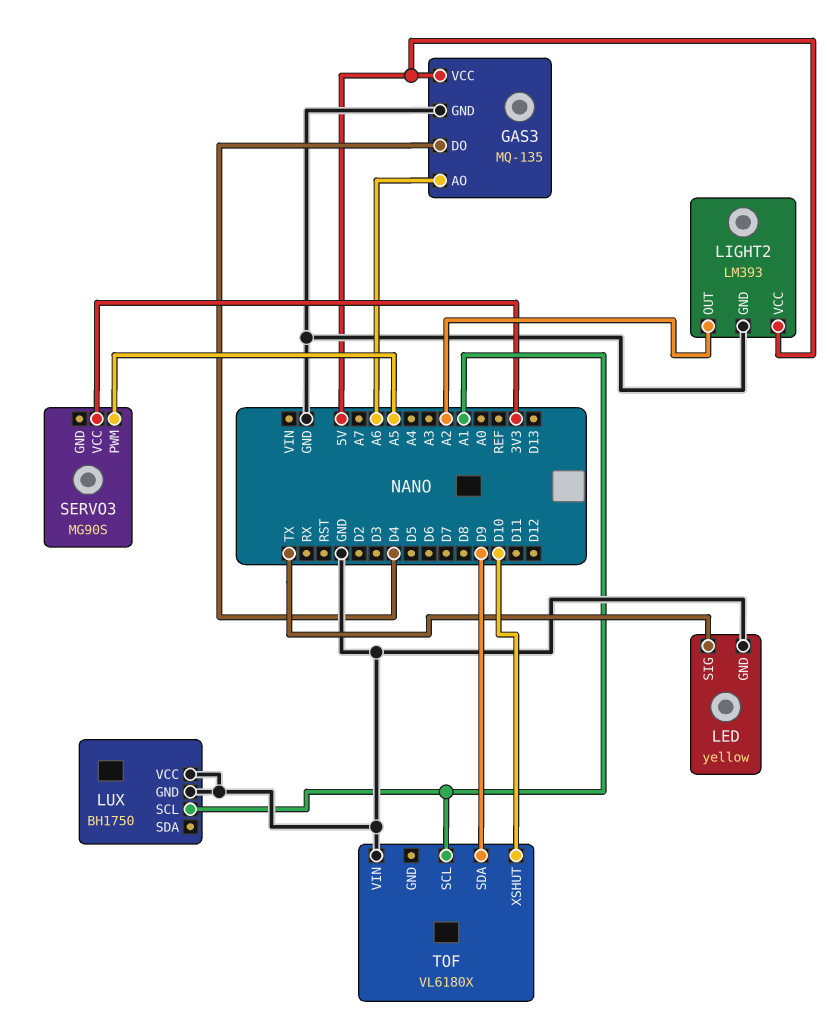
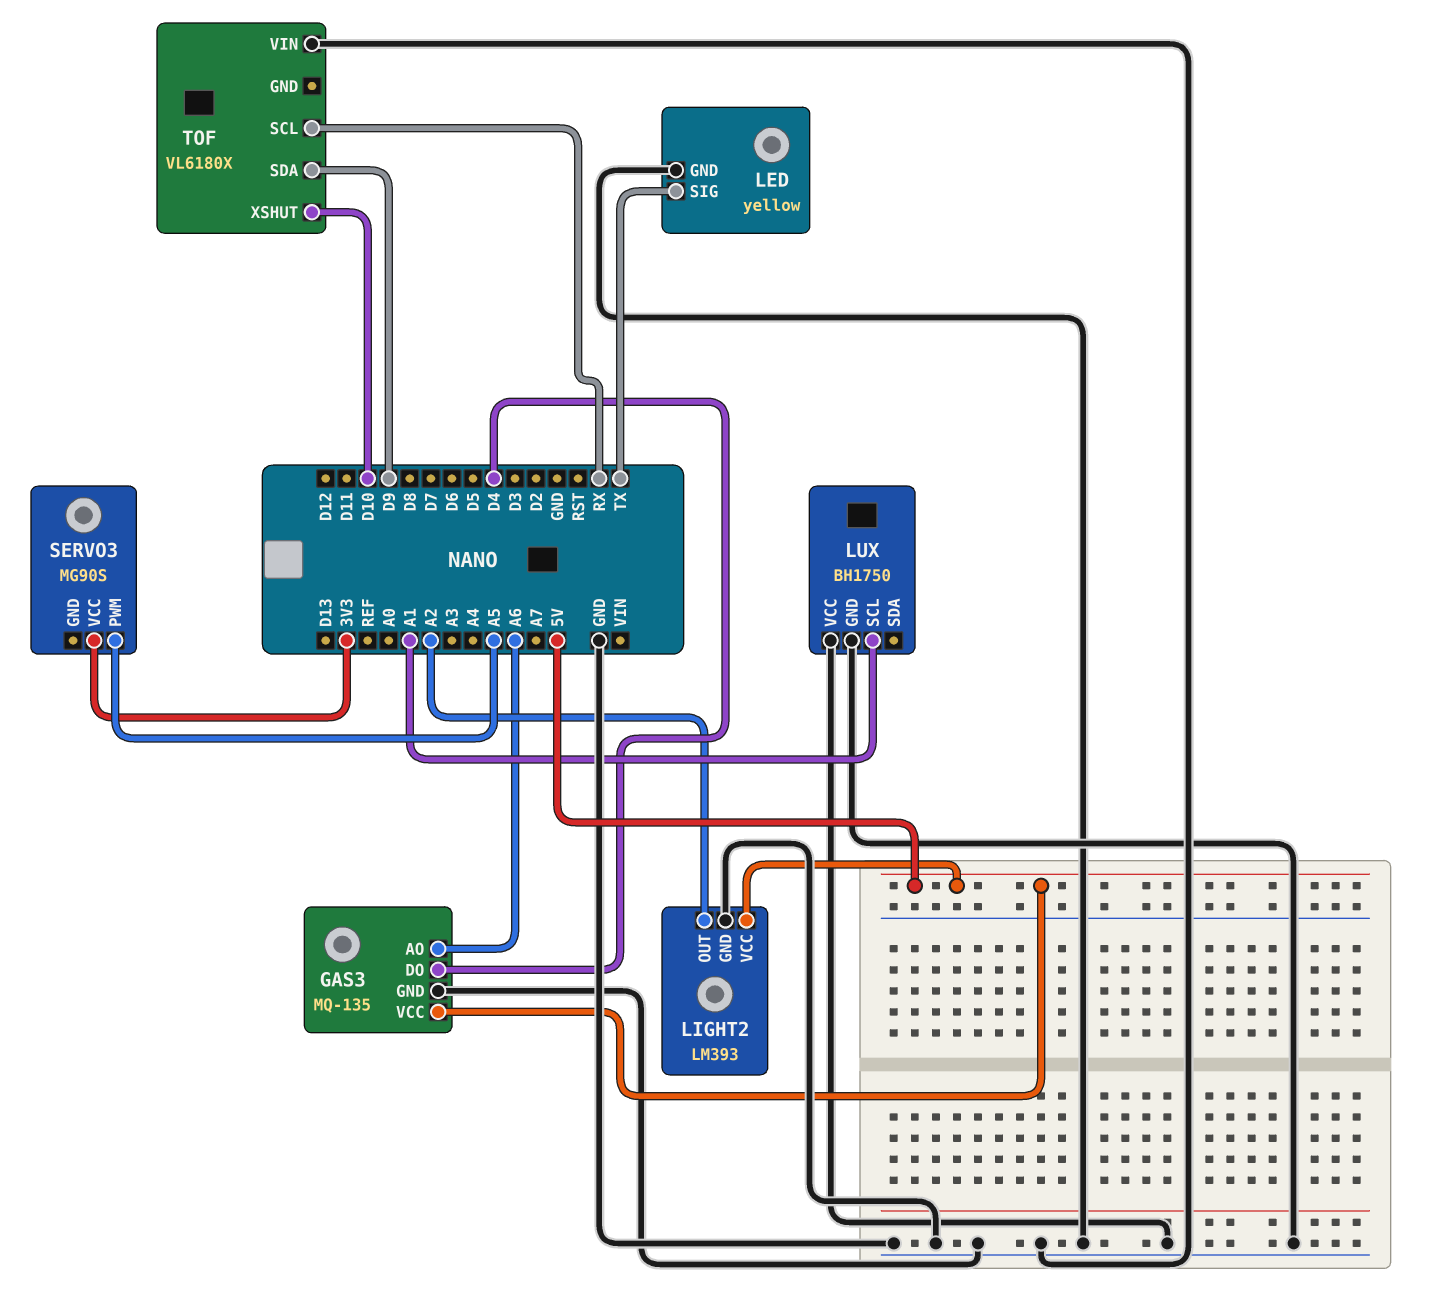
TOF pin SCL: A1 -> RX

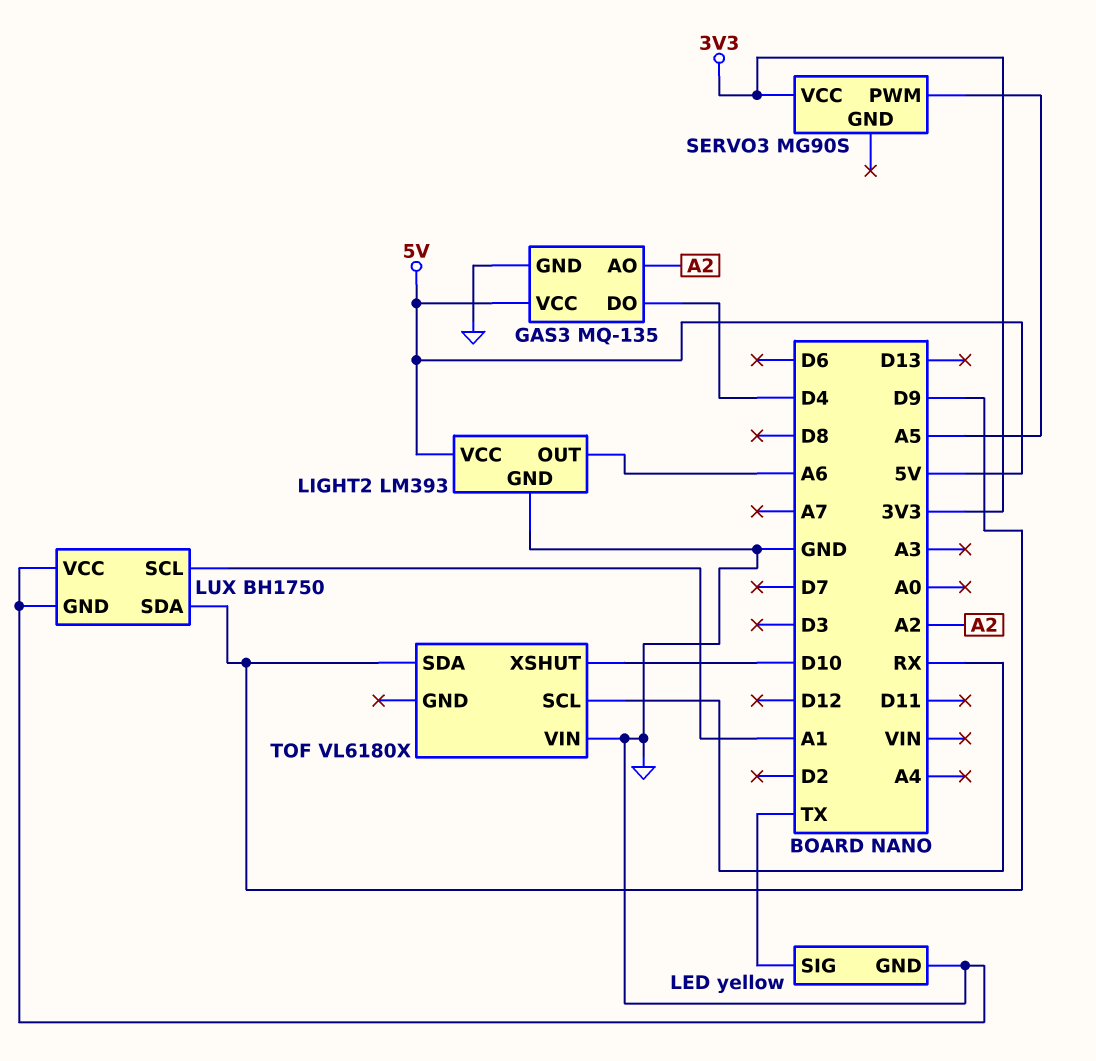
GAS3 pin AO: A6 -> A2
LIGHT2 pin OUT: A2 -> A6
LUX pin SDA: none -> D9

